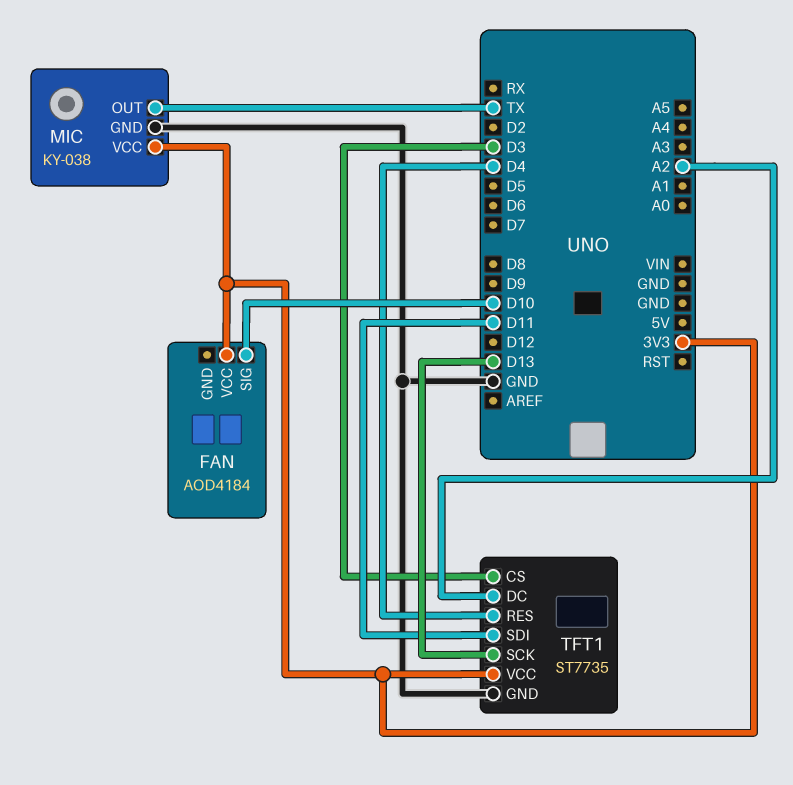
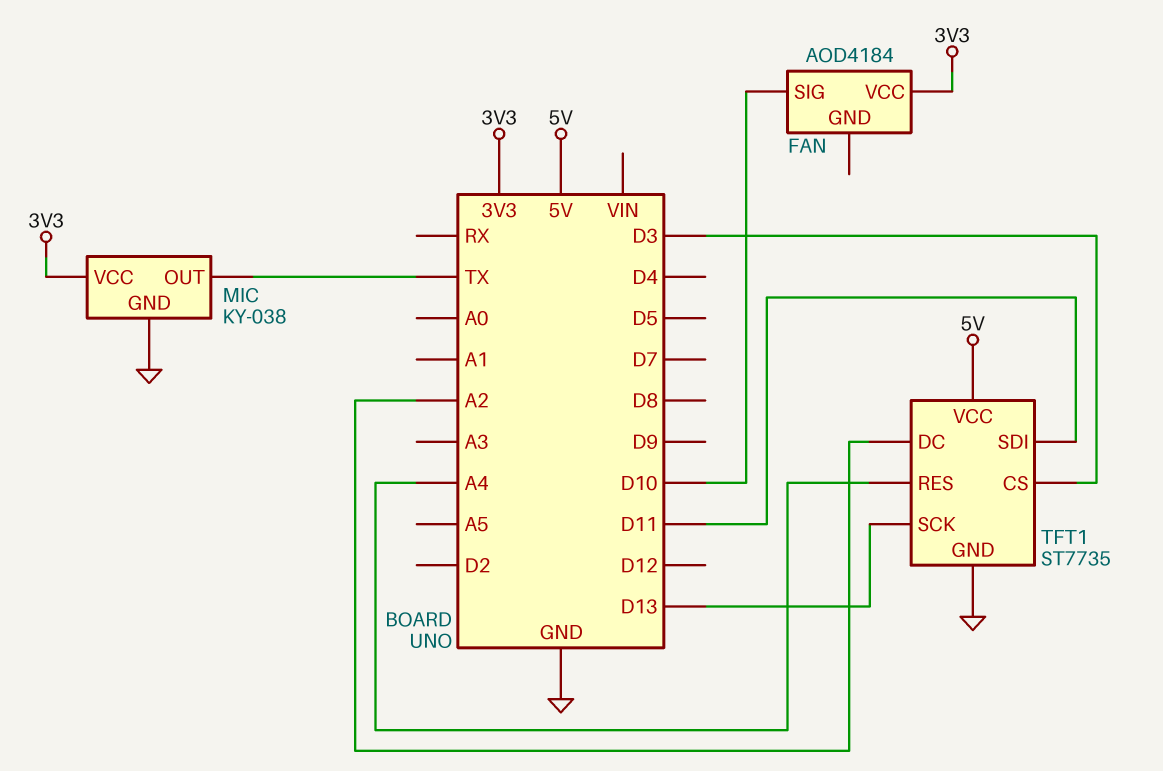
TFT1 pin RES: D4 -> A4
TFT1 pin VCC: 3V3 -> 5V

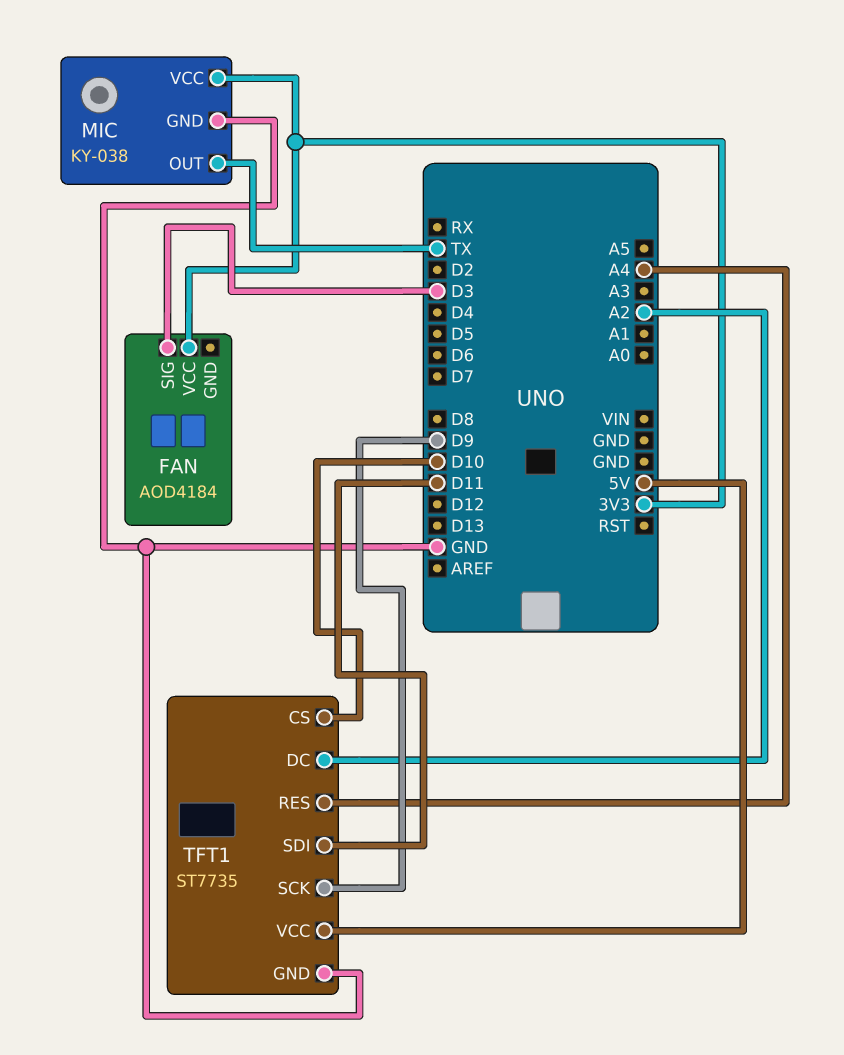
FAN pin SIG: D10 -> D3
TFT1 pin CS: D3 -> D10
TFT1 pin SCK: D13 -> D9

